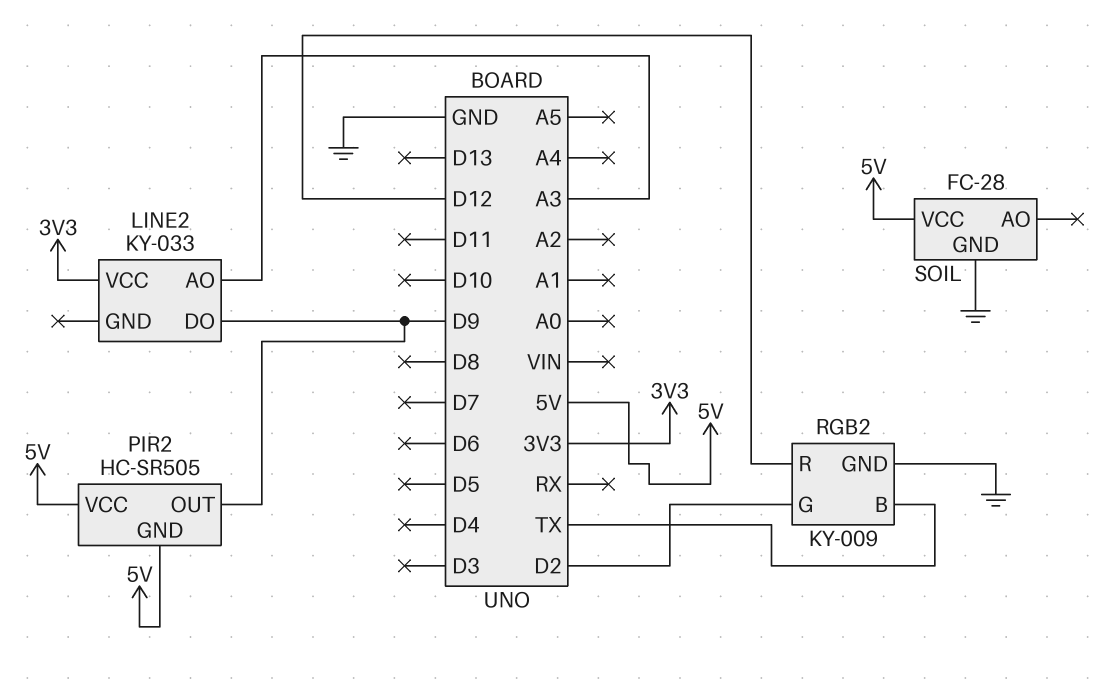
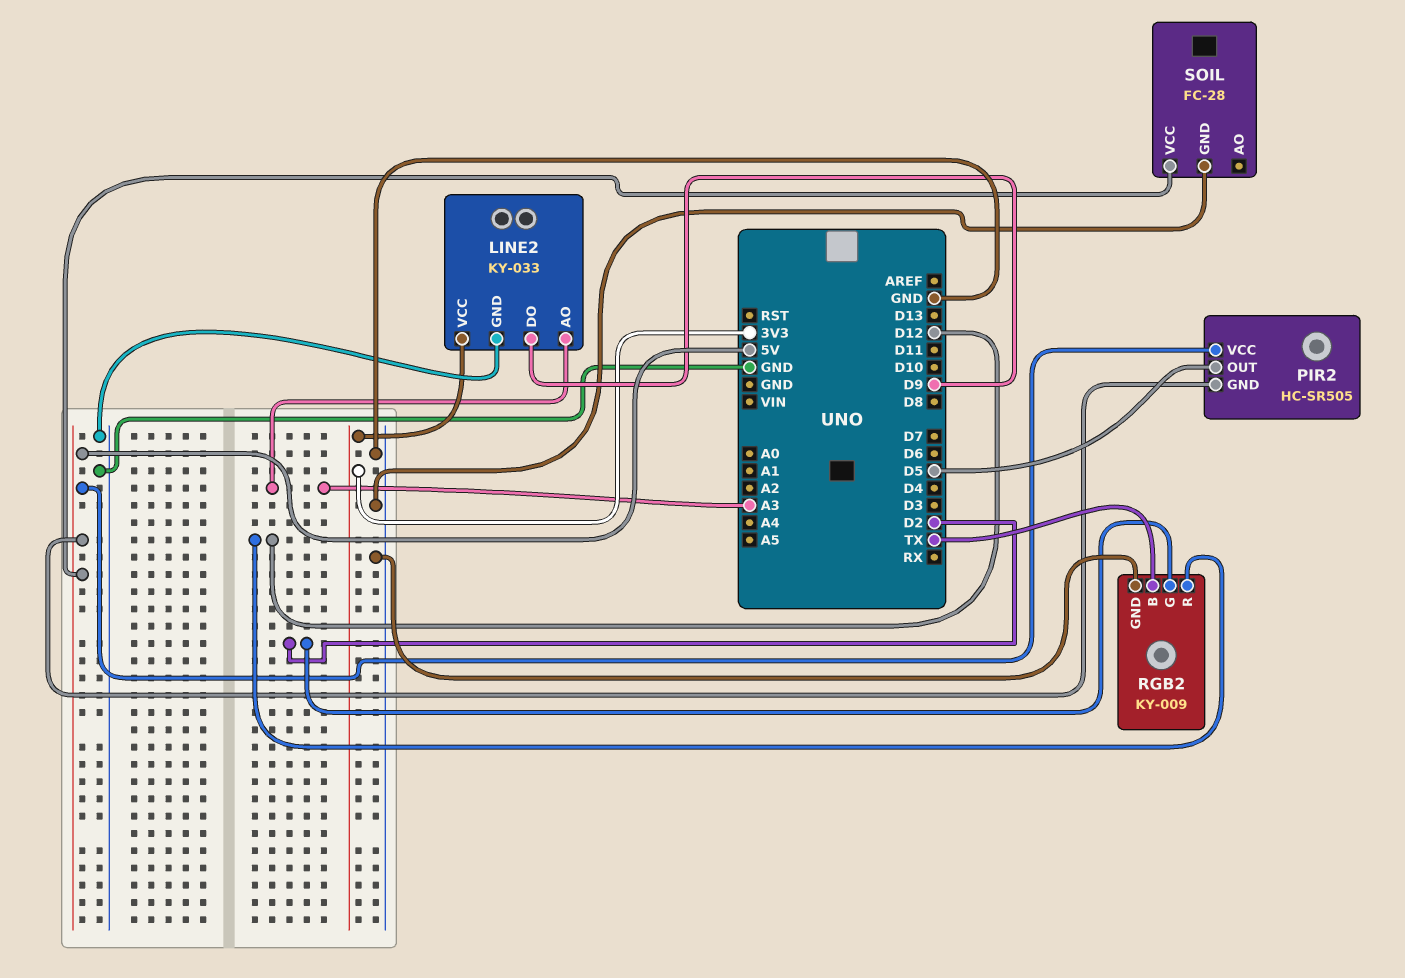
LINE2 pin GND: none -> GND
PIR2 pin OUT: D9 -> D5

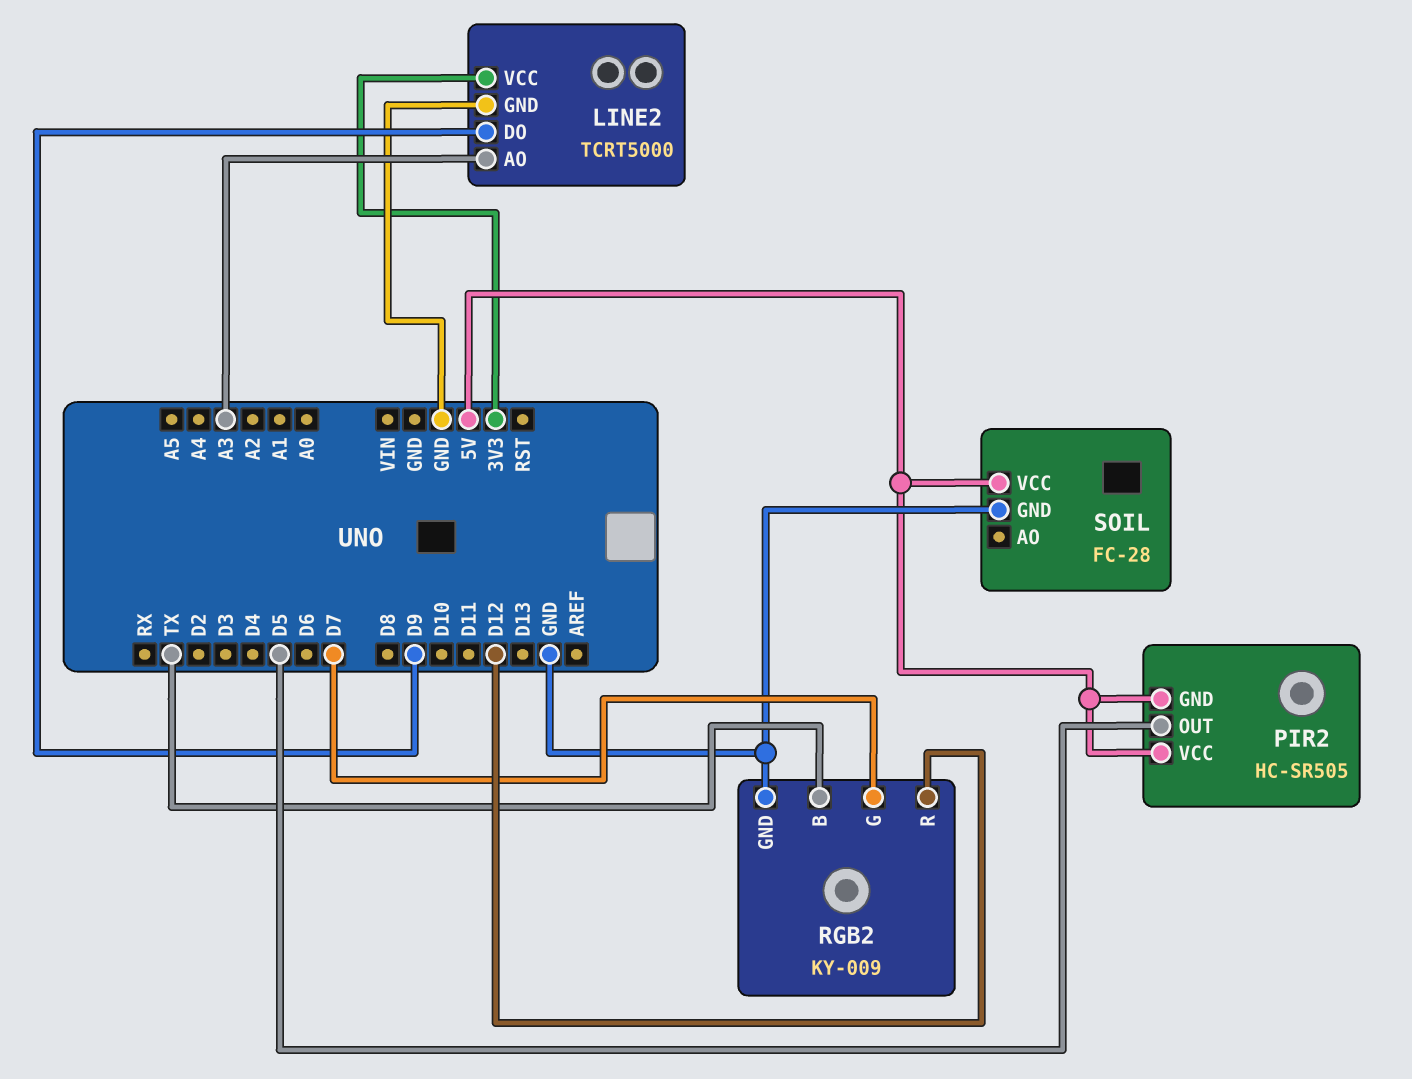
LINE2: KY-033 -> TCRT5000
RGB2 pin G: D2 -> D7

